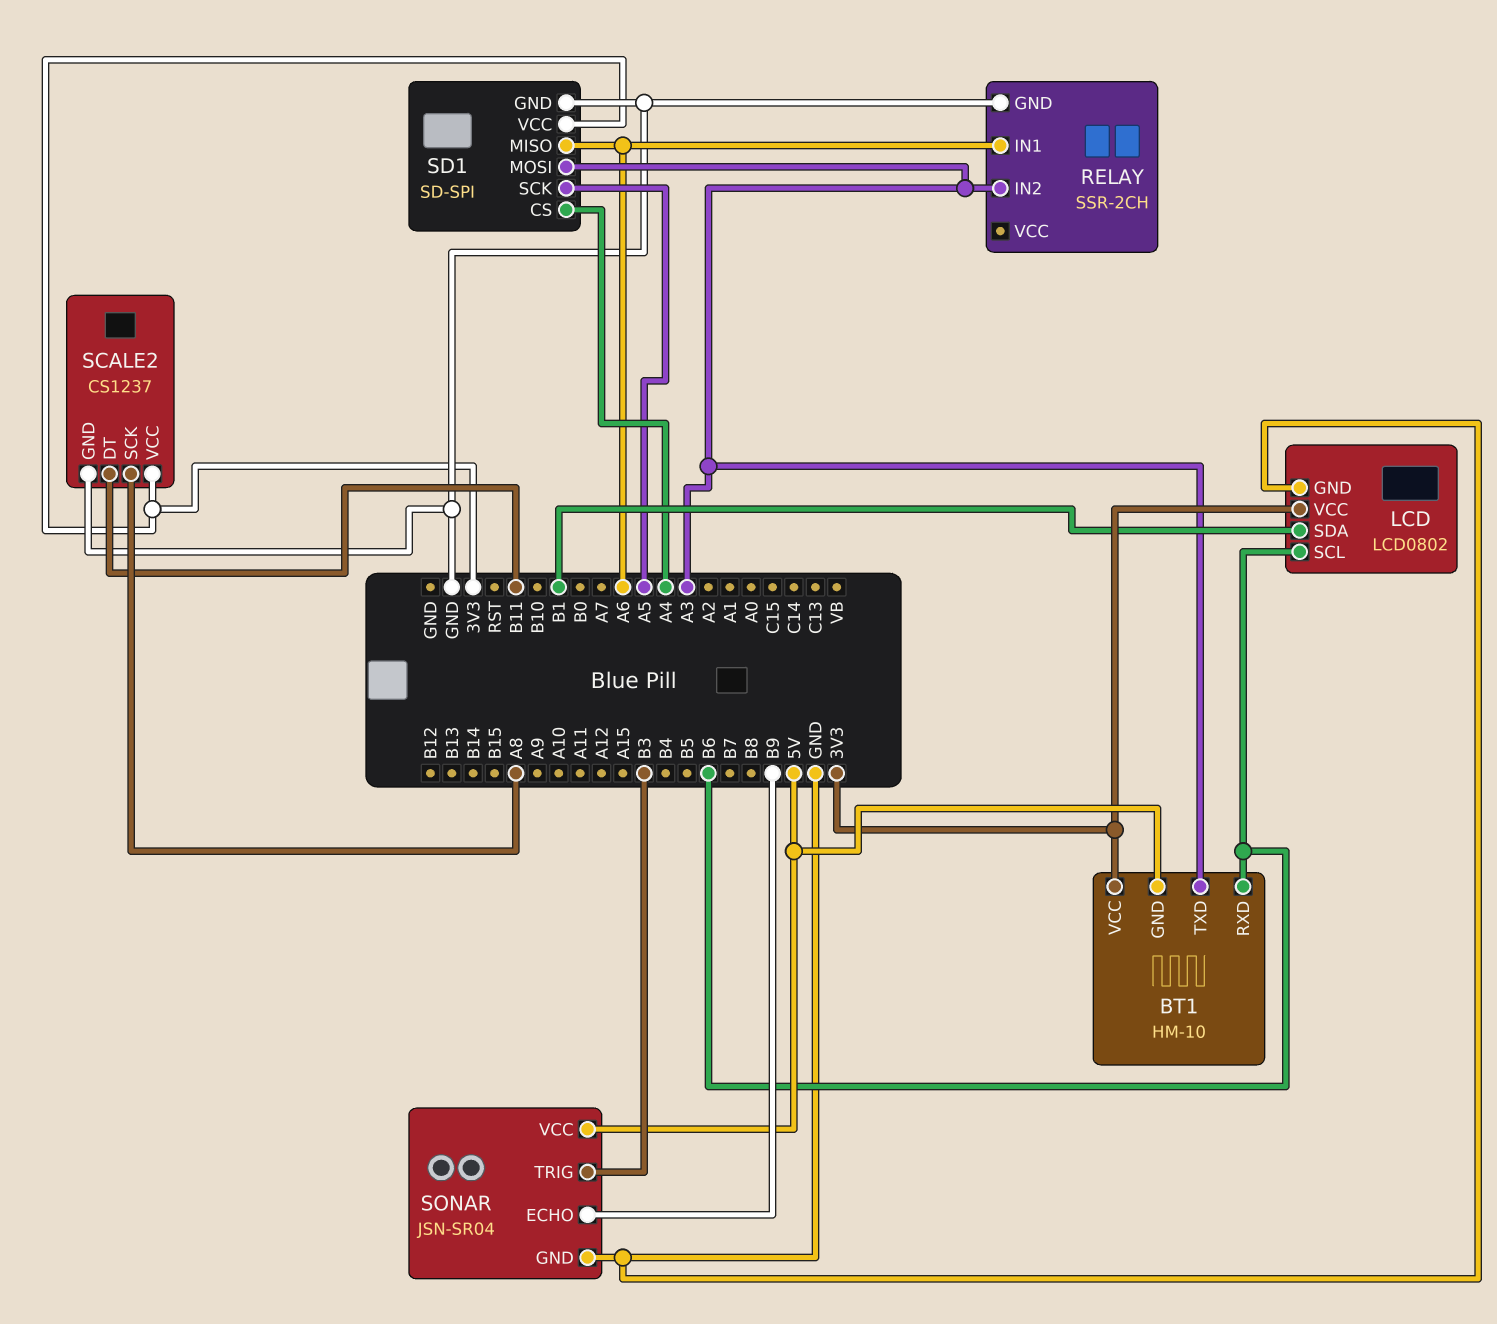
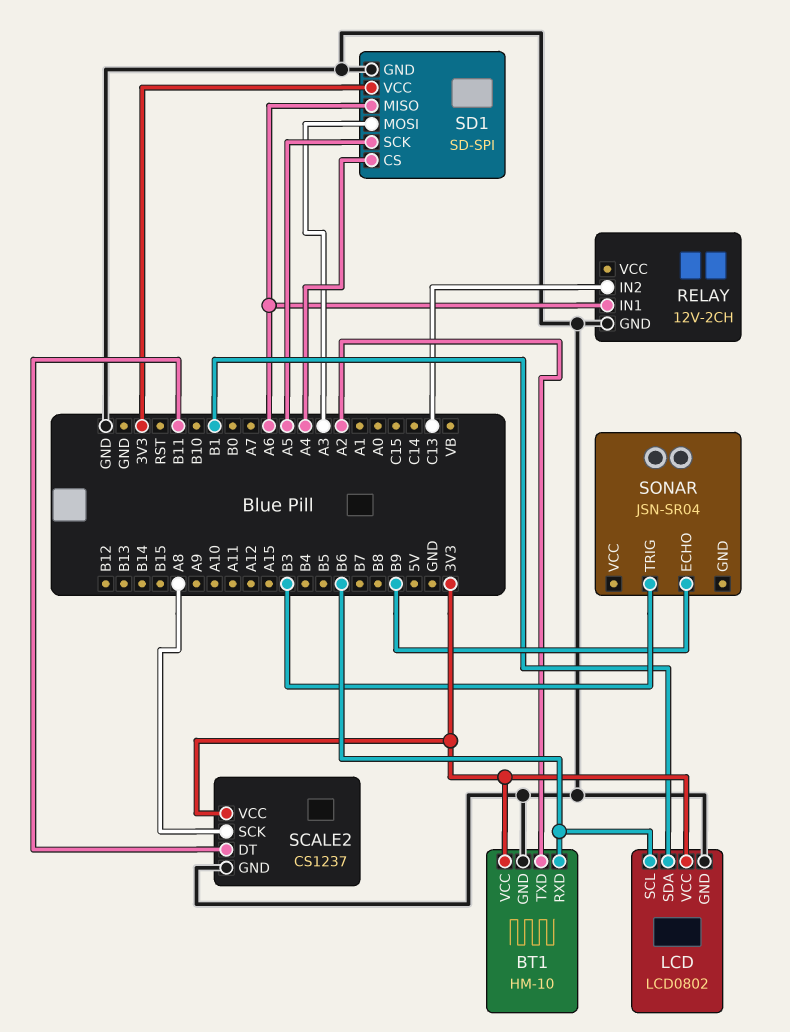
BT1 pin GND: 5V -> GND
BT1 pin TXD: A3 -> A2
RELAY: SSR-2CH -> 12V-2CH
RELAY pin IN2: A3 -> C13
SONAR pin GND: GND -> none
SONAR pin VCC: 5V -> none

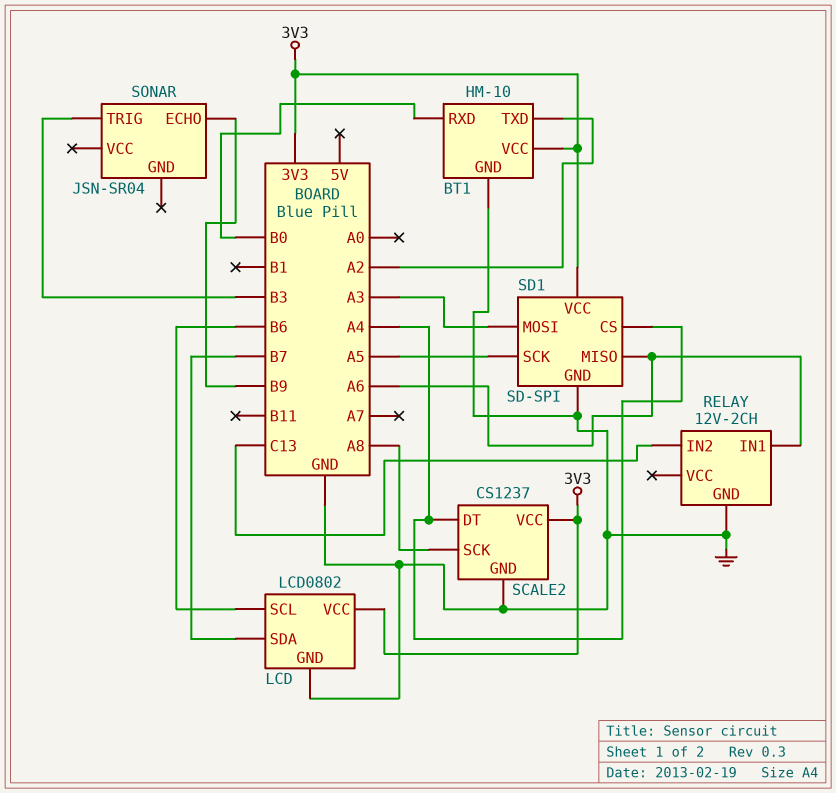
BT1 pin RXD: B6 -> B0
LCD pin SDA: B1 -> B7
SCALE2 pin DT: B11 -> A4

